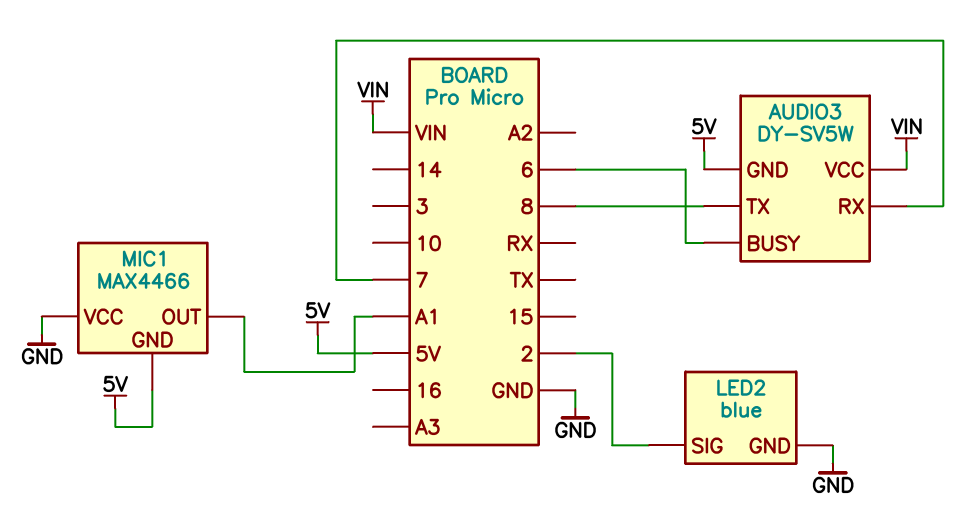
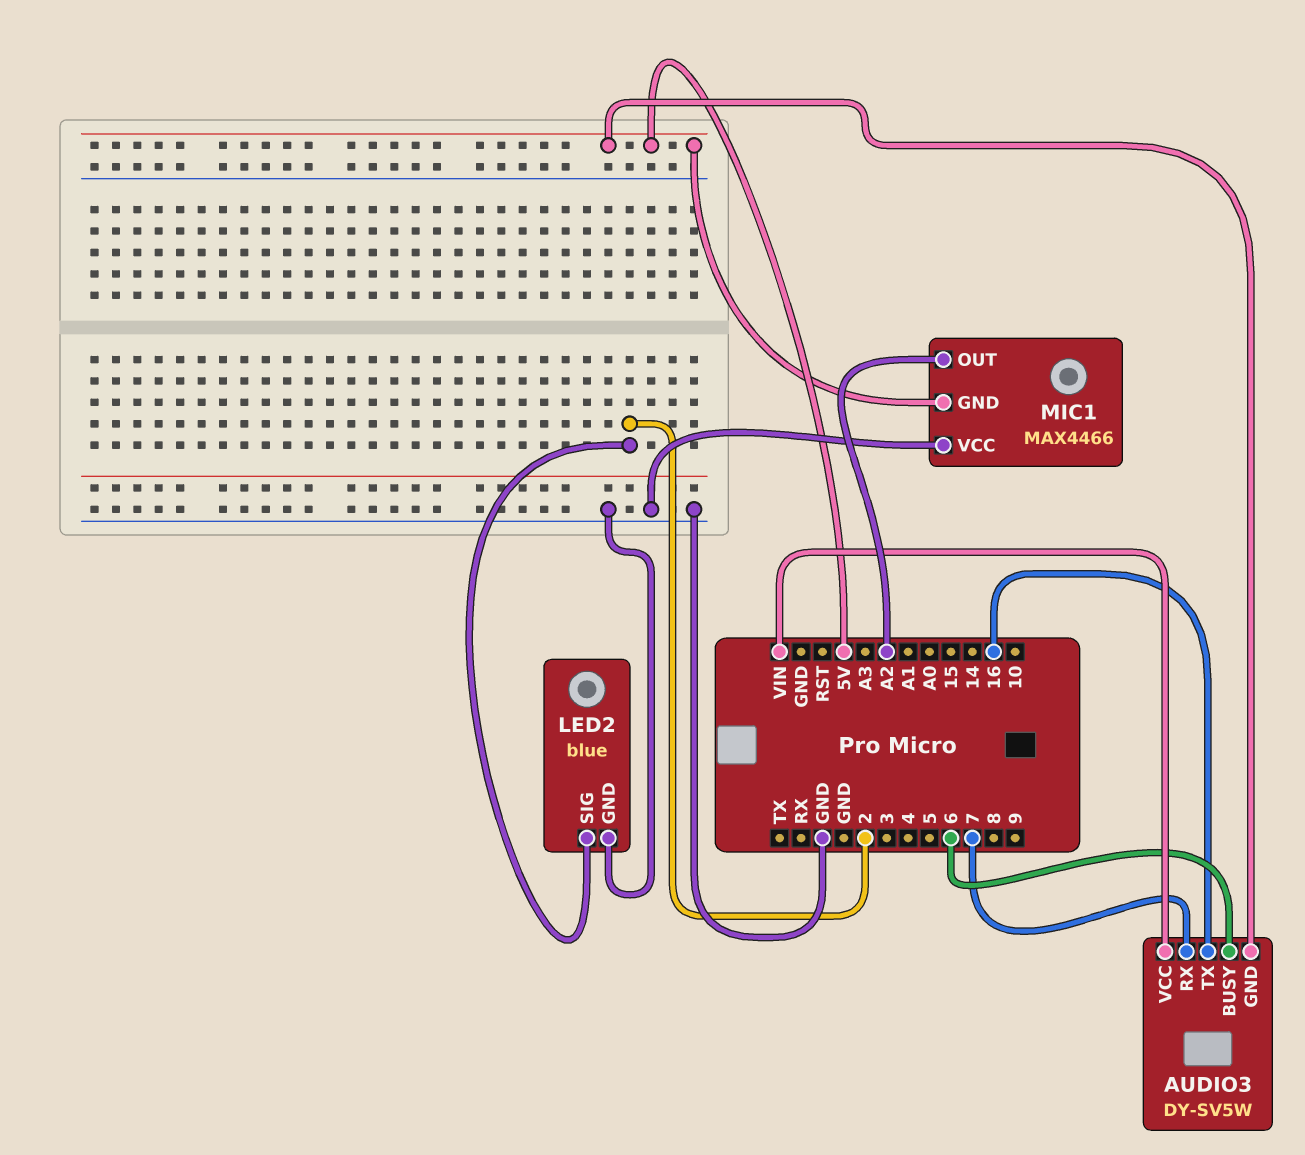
AUDIO3 pin TX: 8 -> 16
MIC1 pin OUT: A1 -> A2

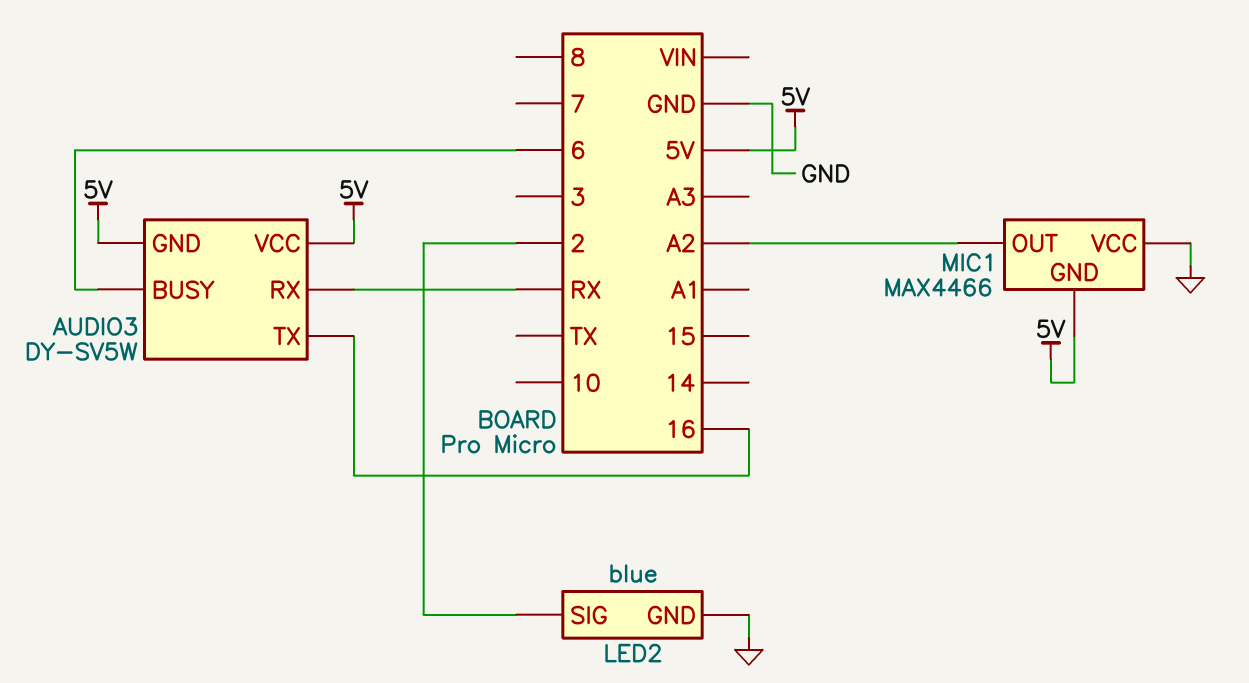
AUDIO3 pin RX: 7 -> RX
AUDIO3 pin VCC: VIN -> 5V

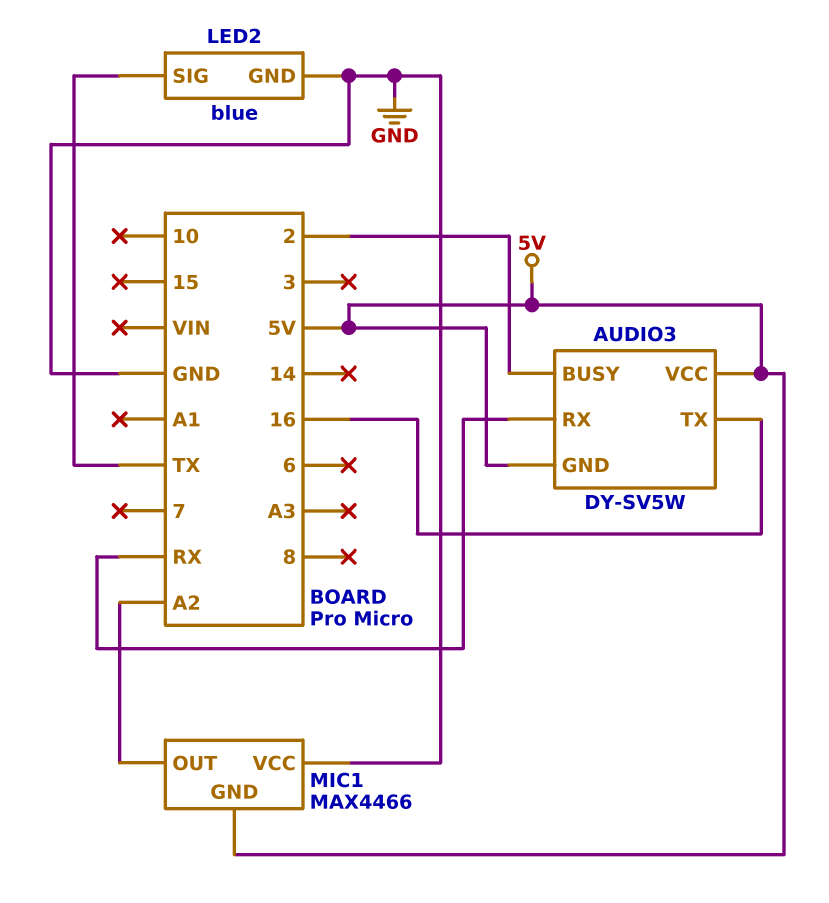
AUDIO3 pin BUSY: 6 -> 2
LED2 pin SIG: 2 -> TX

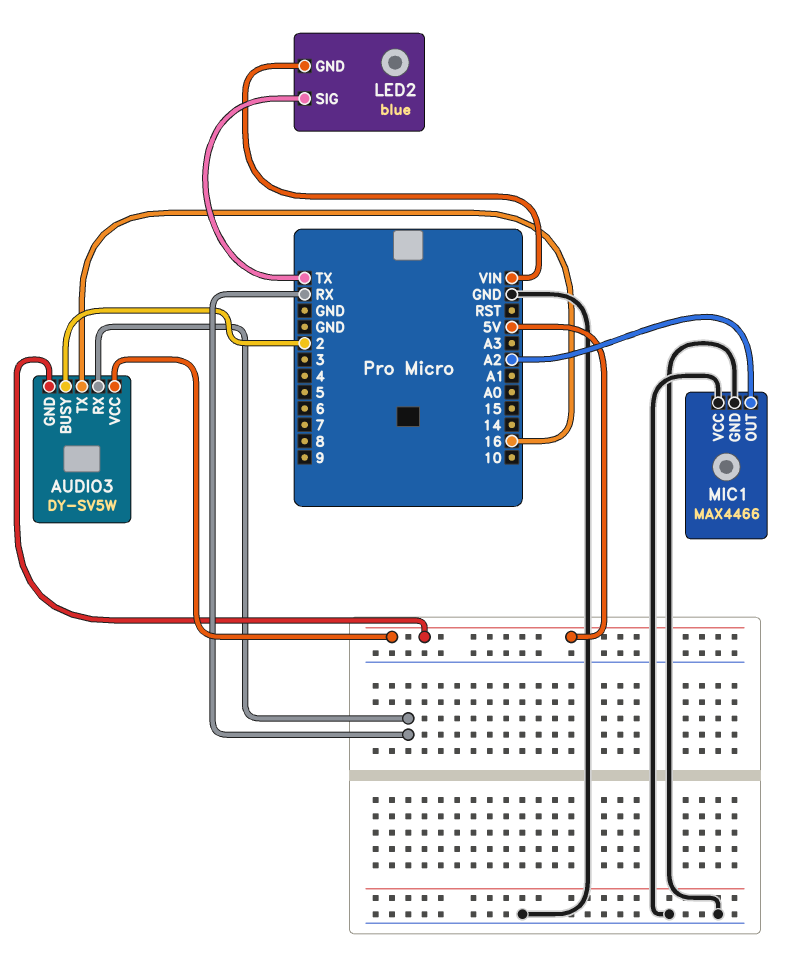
LED2 pin GND: GND -> VIN
MIC1 pin GND: 5V -> GND

